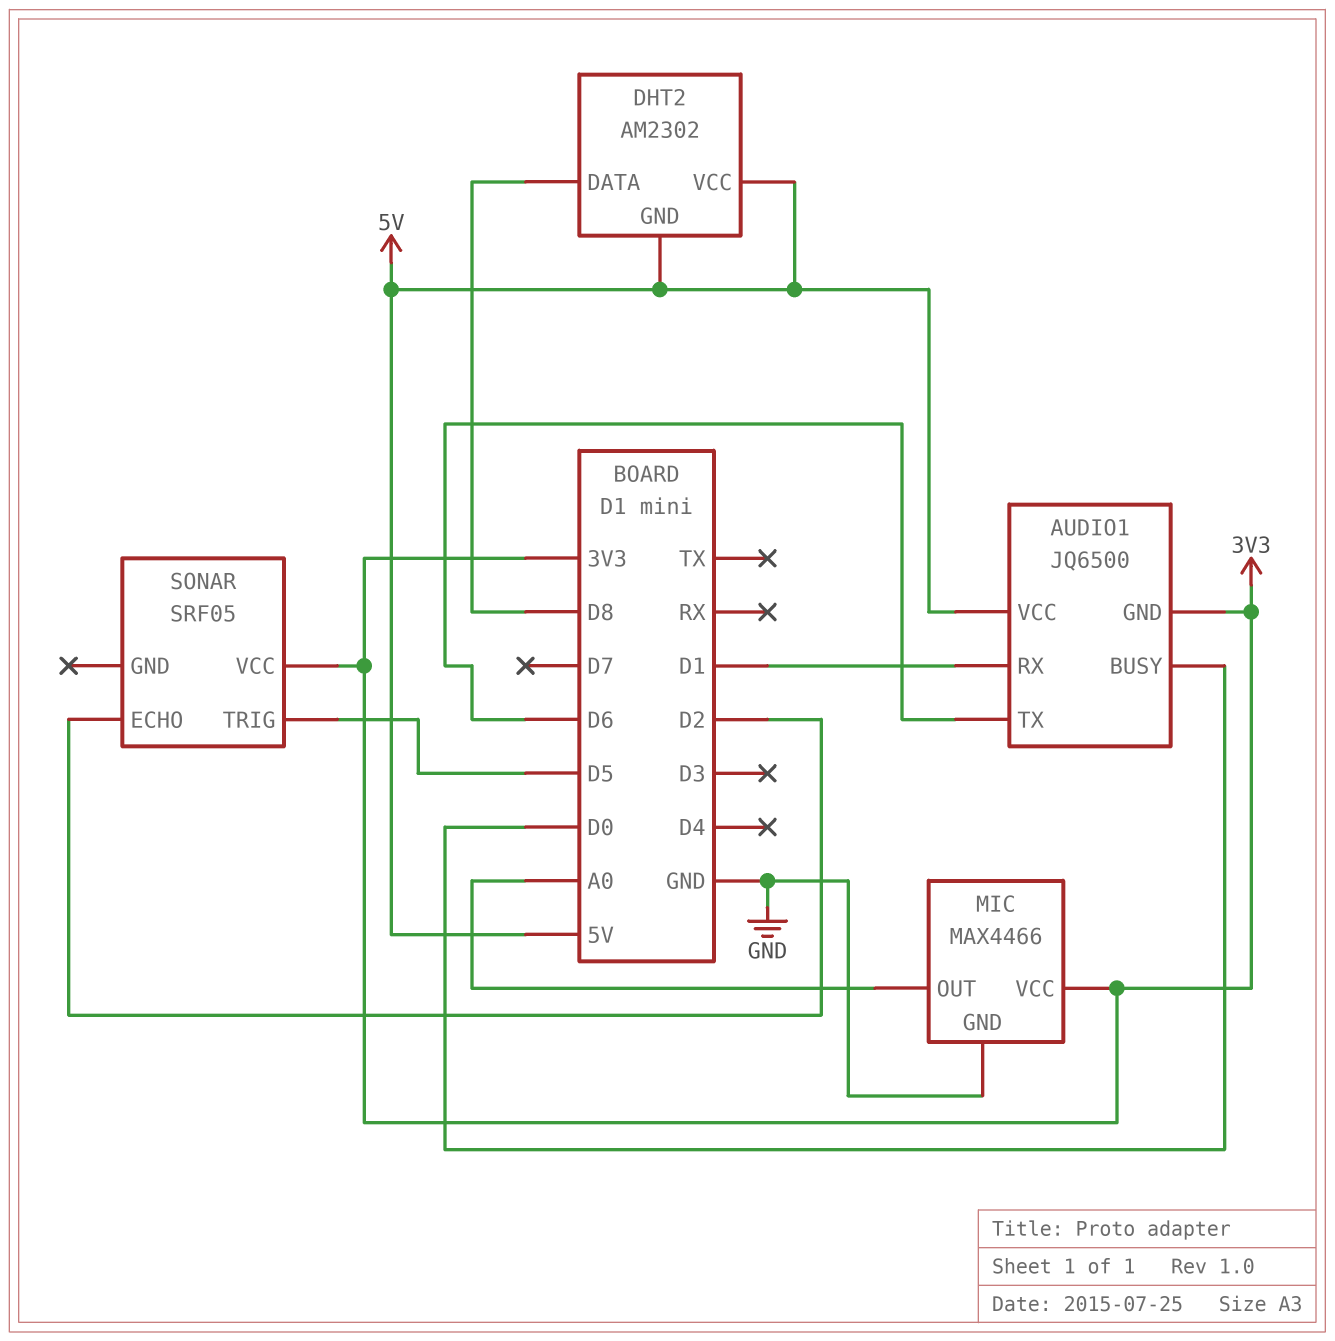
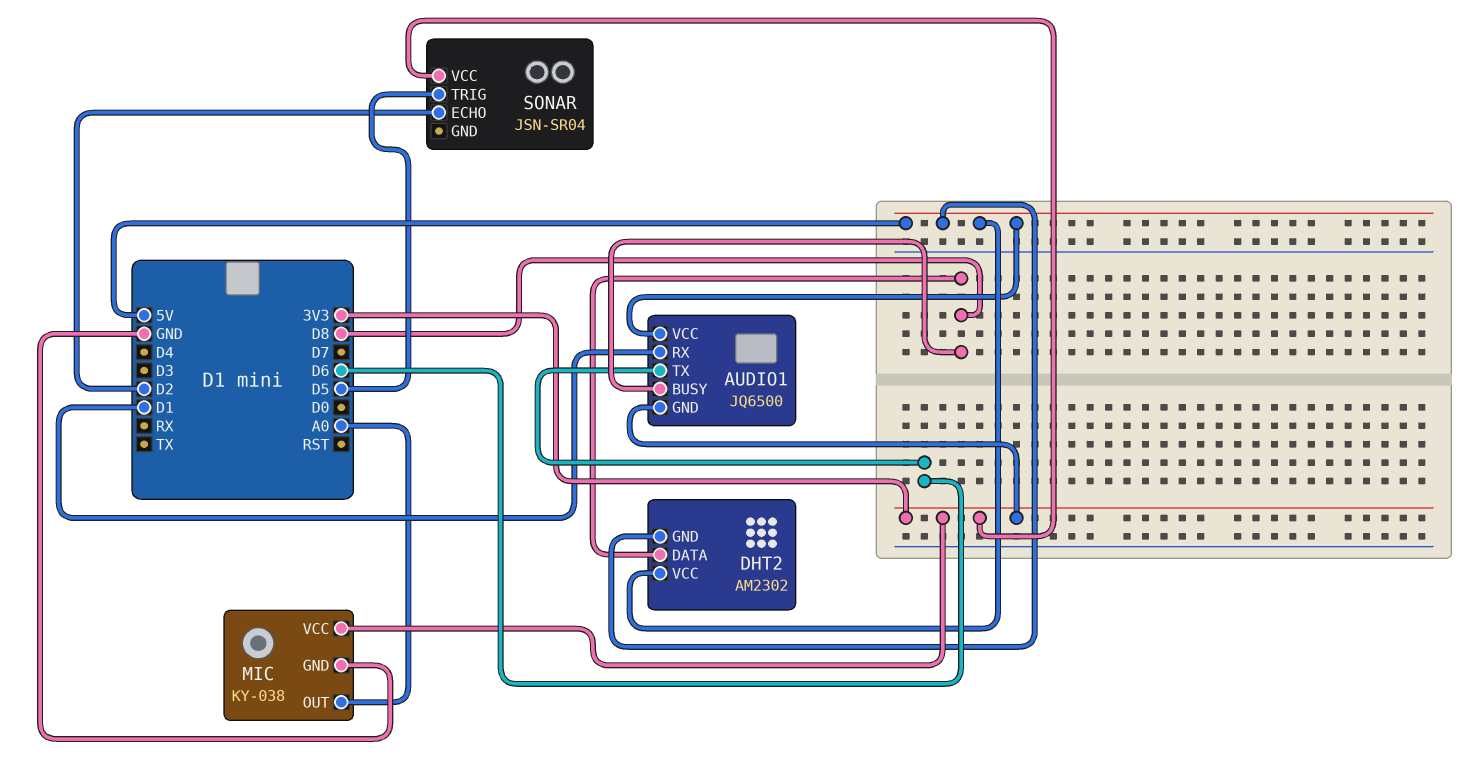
AUDIO1 pin BUSY: D0 -> D8
MIC: MAX4466 -> KY-038
SONAR: SRF05 -> JSN-SR04

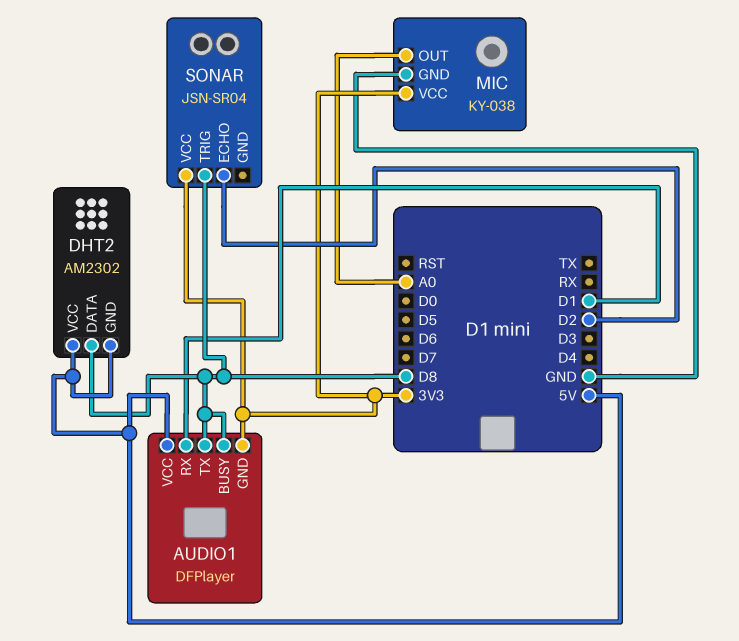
AUDIO1: JQ6500 -> DFPlayer
AUDIO1 pin TX: D6 -> D8
SONAR pin TRIG: D5 -> D8

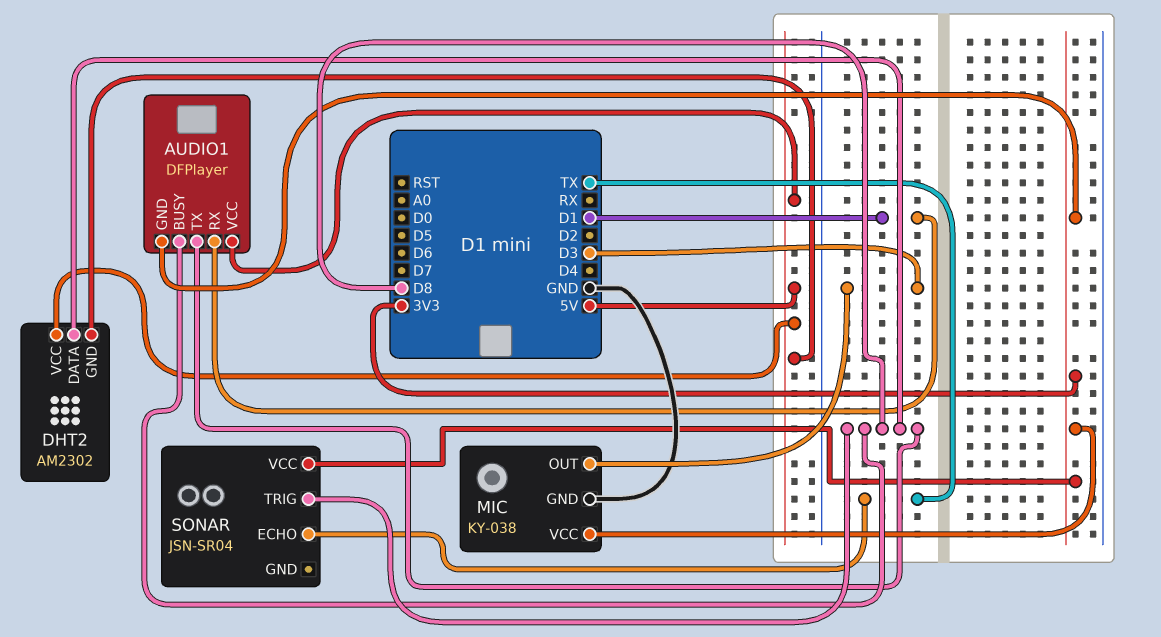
MIC pin OUT: A0 -> D3
SONAR pin ECHO: D2 -> TX

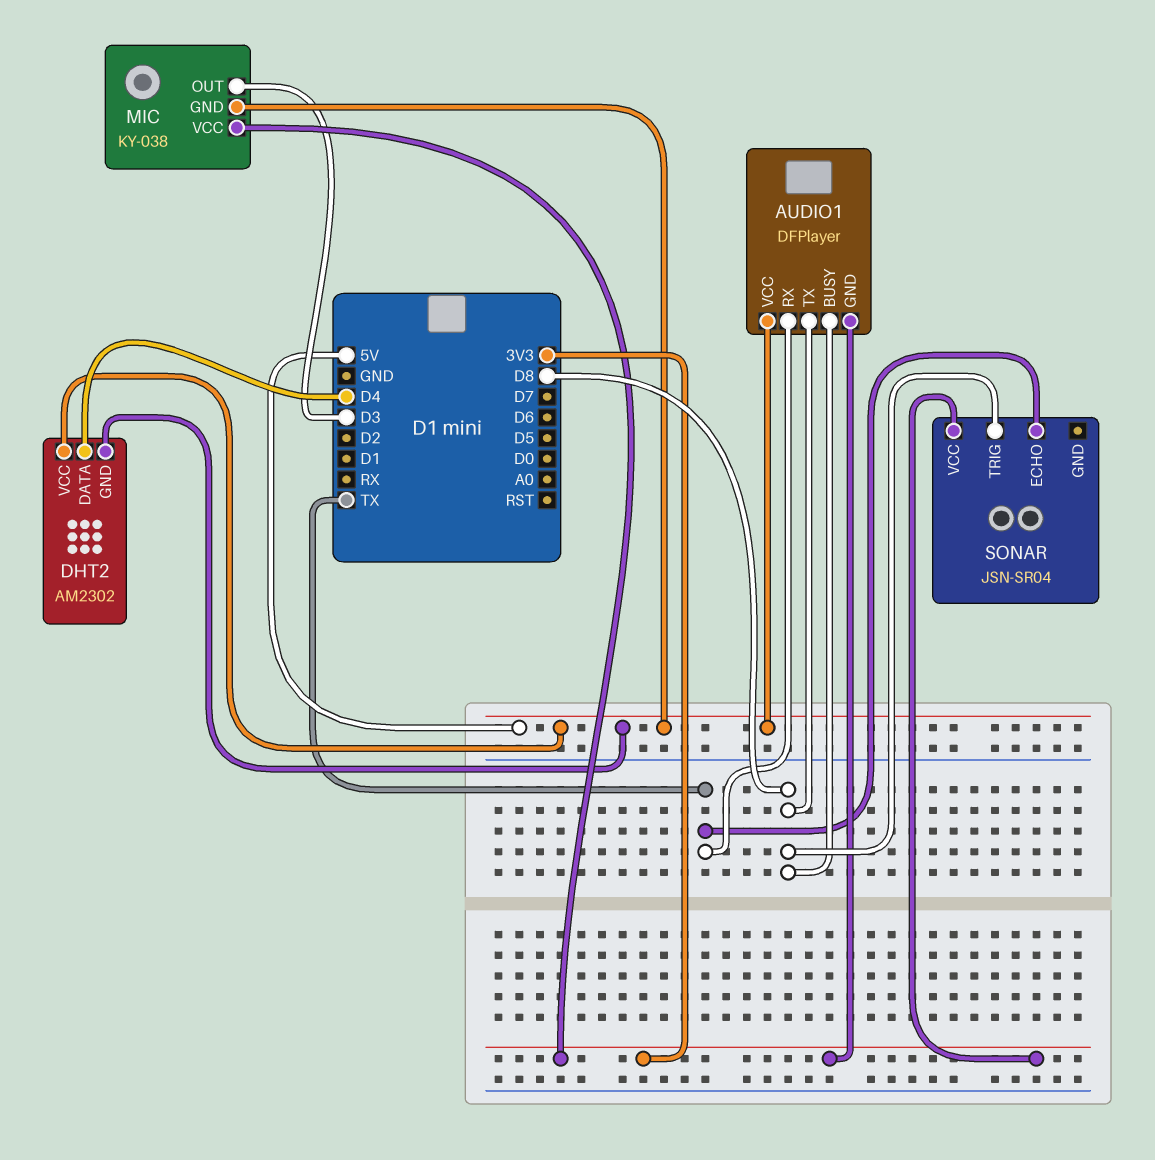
AUDIO1 pin RX: D1 -> TX
DHT2 pin DATA: D8 -> D4
MIC pin GND: GND -> 5V

